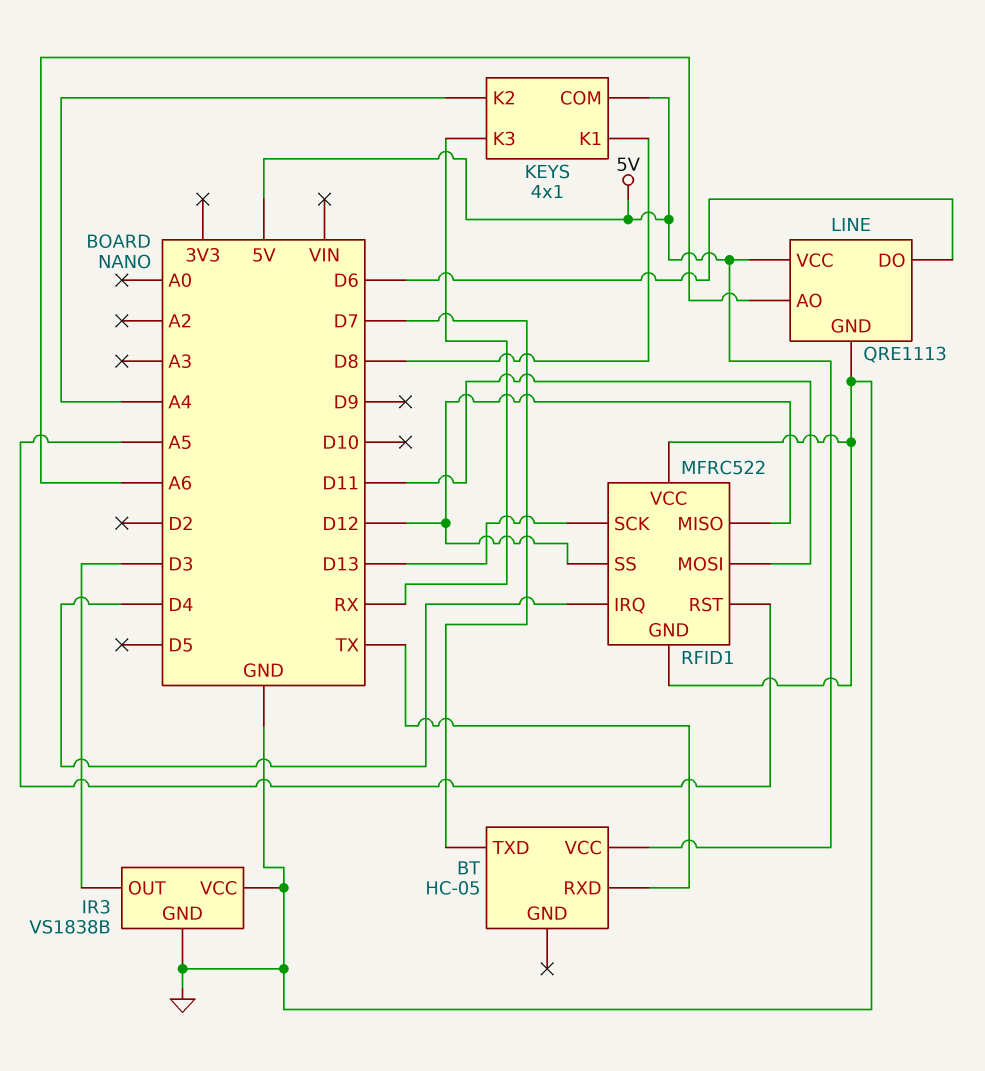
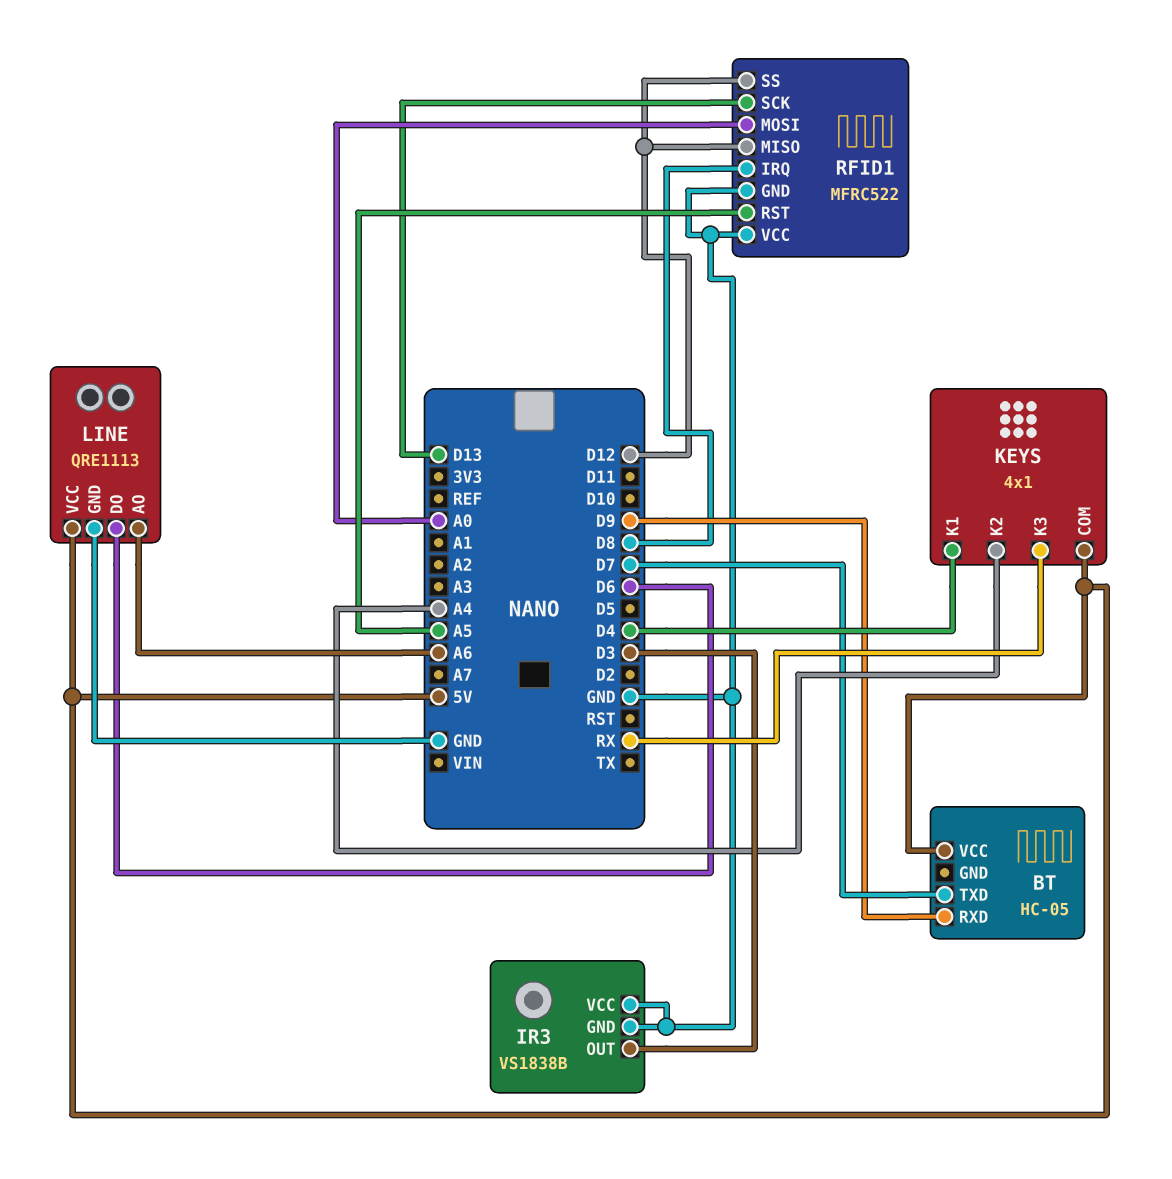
BT pin RXD: TX -> D9
KEYS pin K1: D8 -> D4
RFID1 pin IRQ: D4 -> D8
RFID1 pin MOSI: D11 -> A0

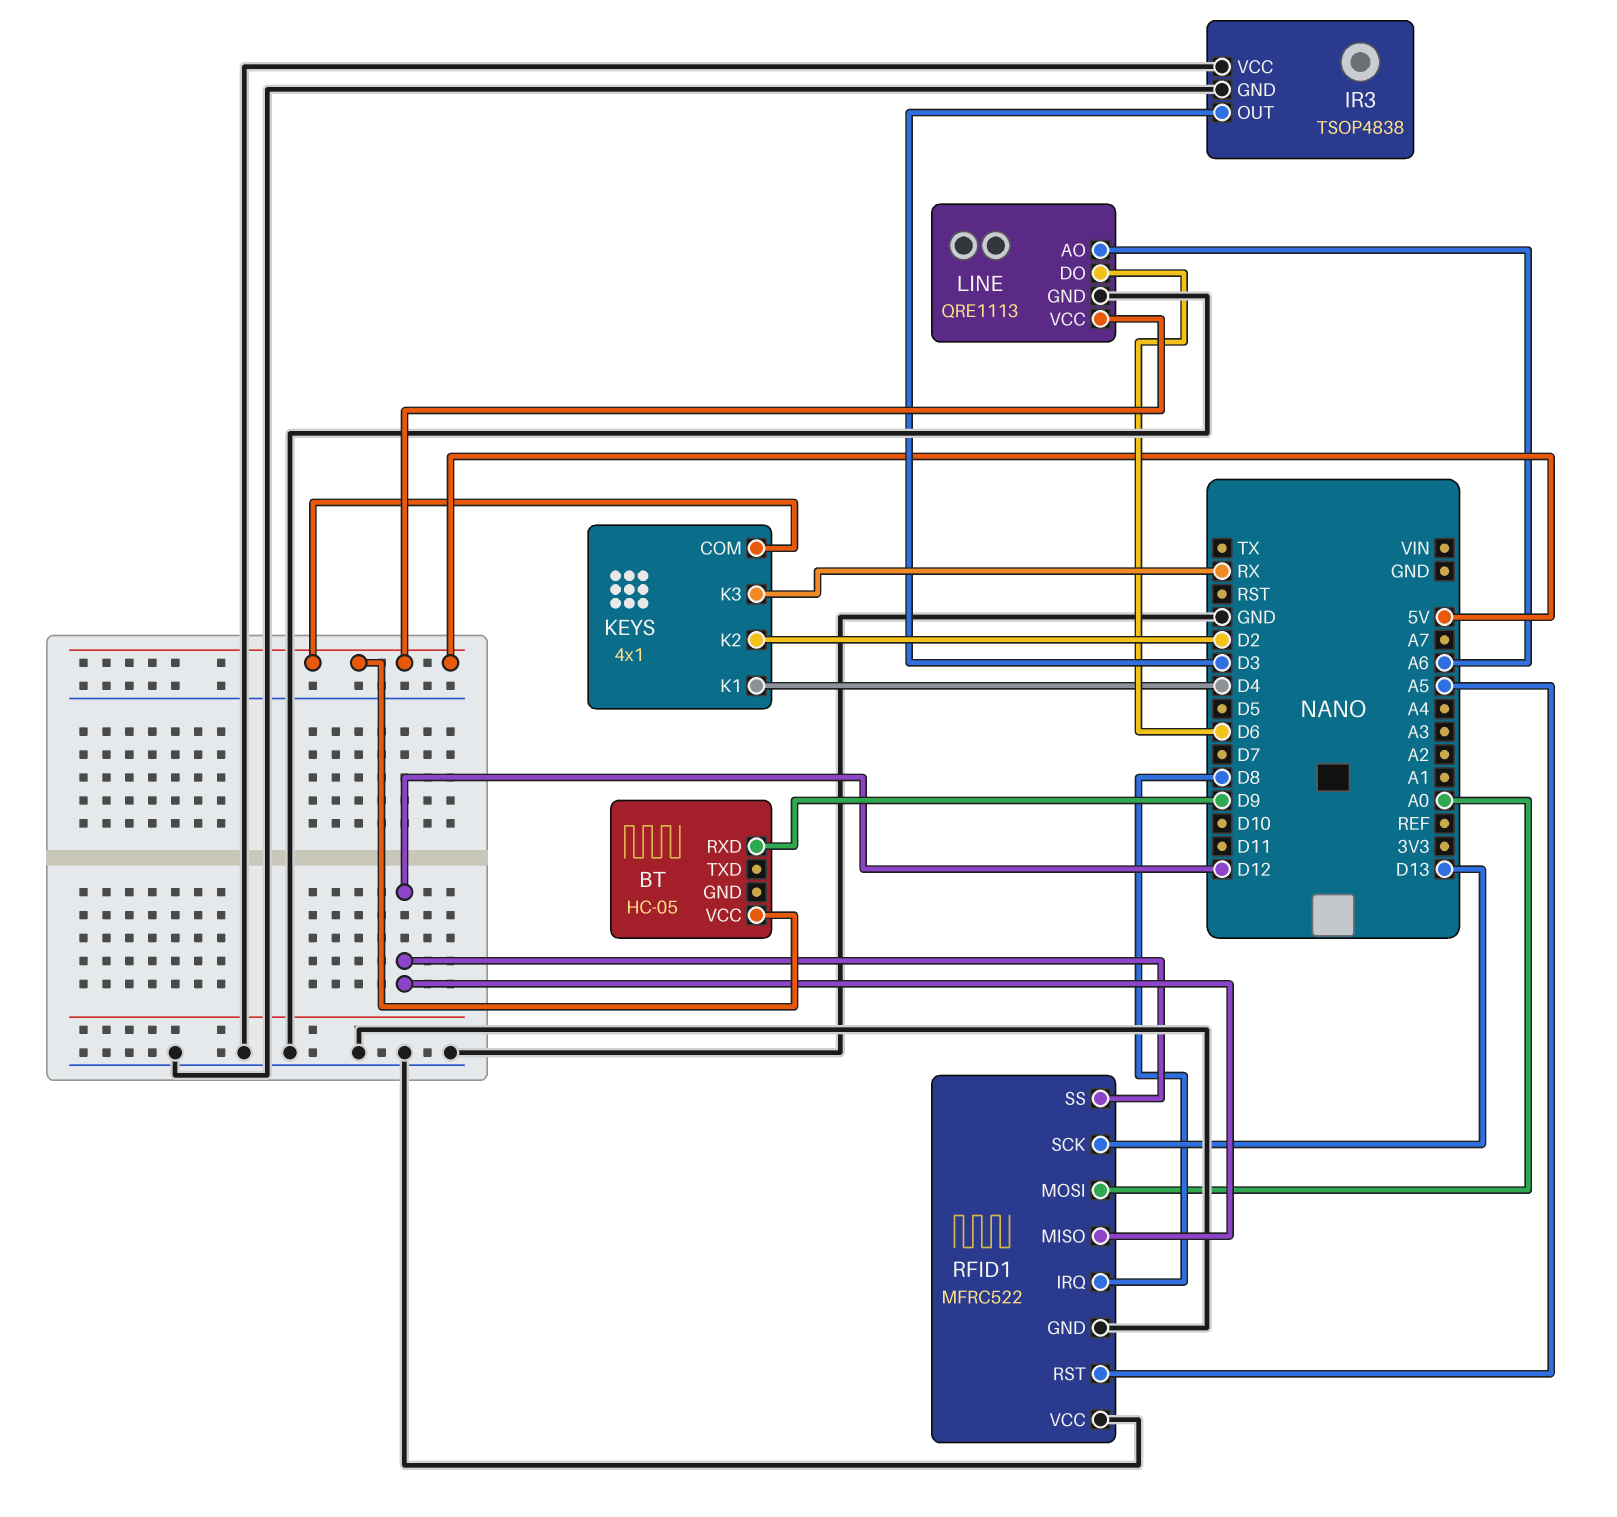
BT pin TXD: D7 -> none
IR3: VS1838B -> TSOP4838
KEYS pin K2: A4 -> D2

